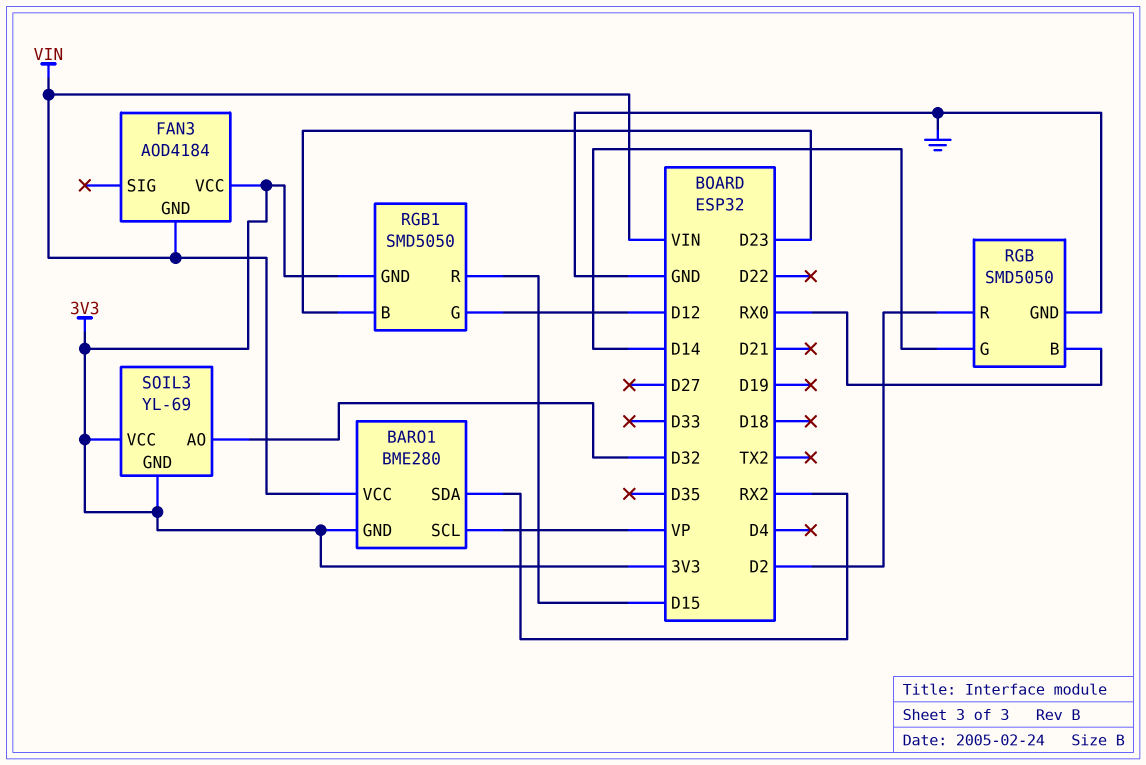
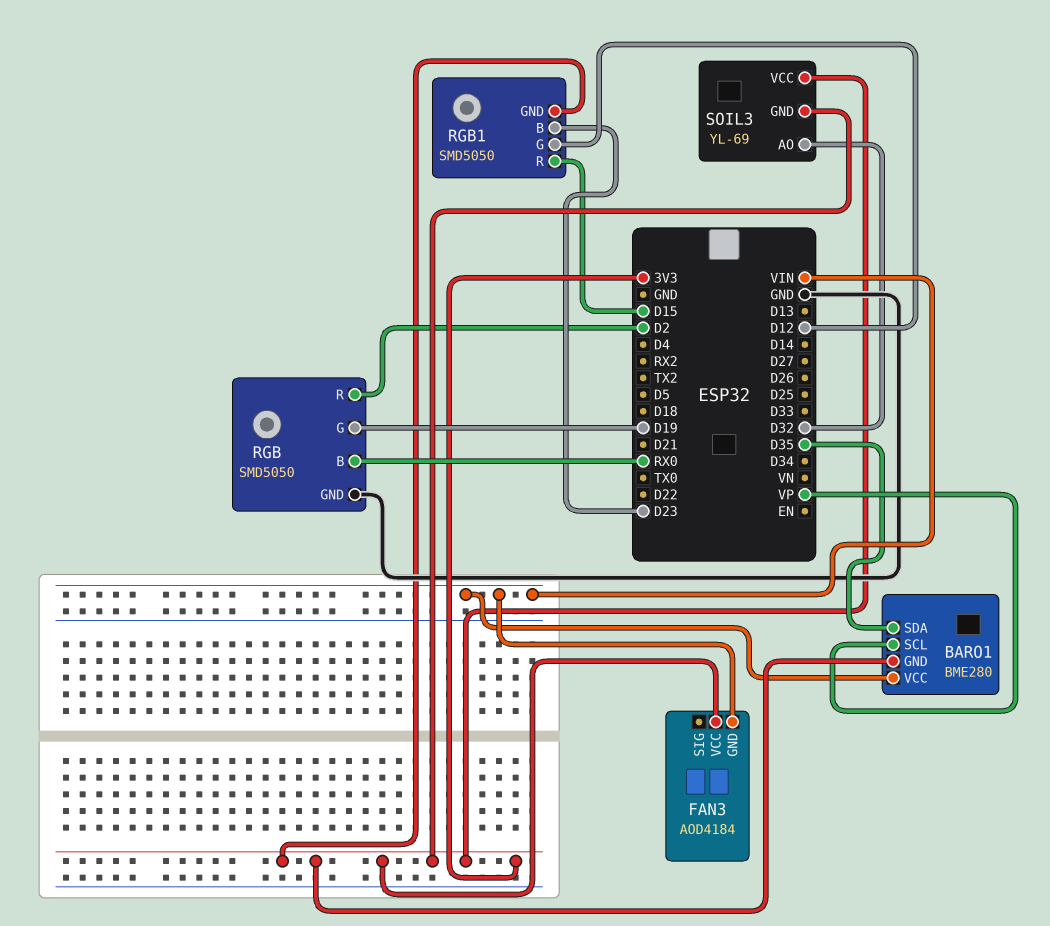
BARO1 pin SDA: RX2 -> D35
RGB pin G: D14 -> D19

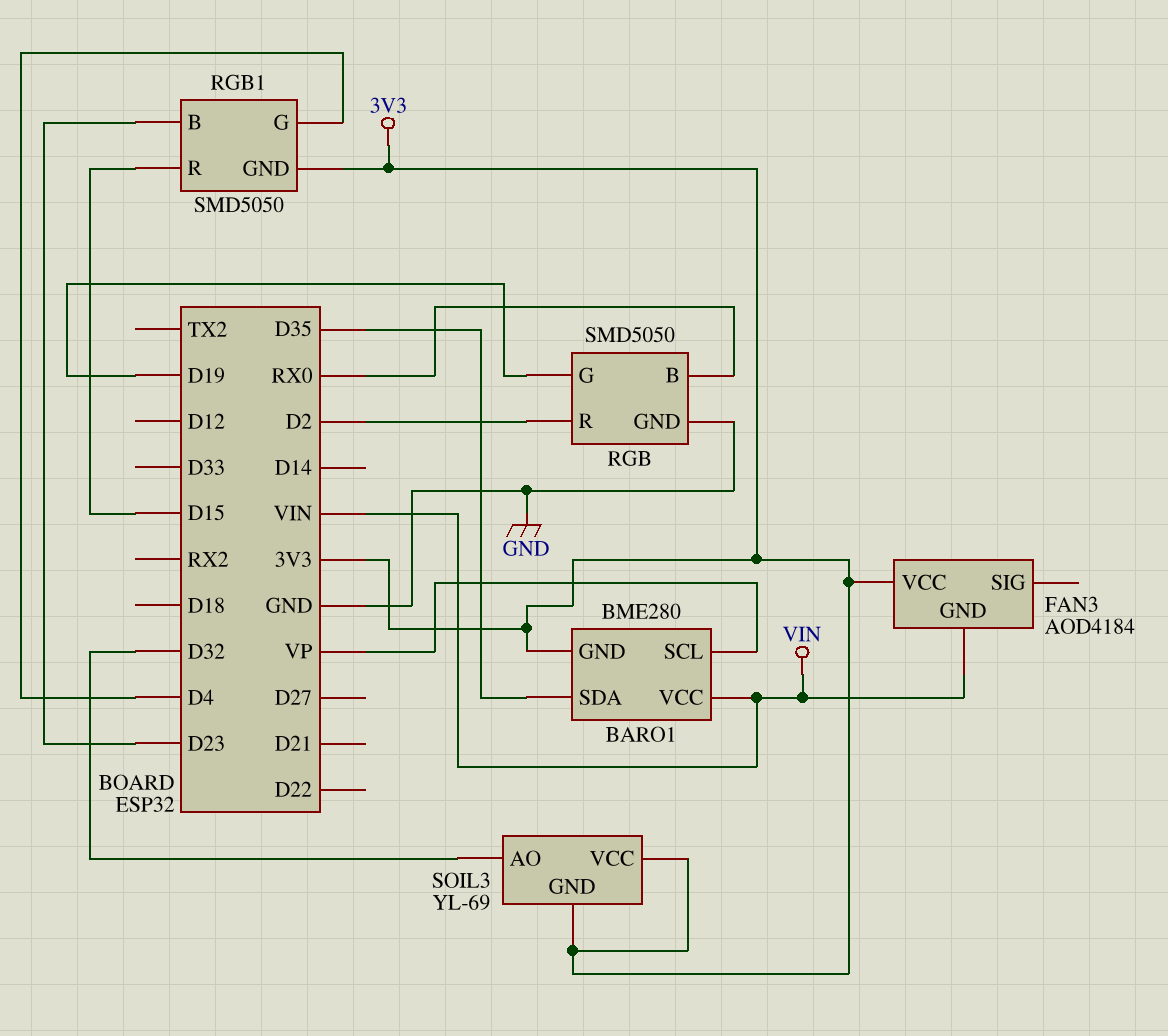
RGB1 pin G: D12 -> D4

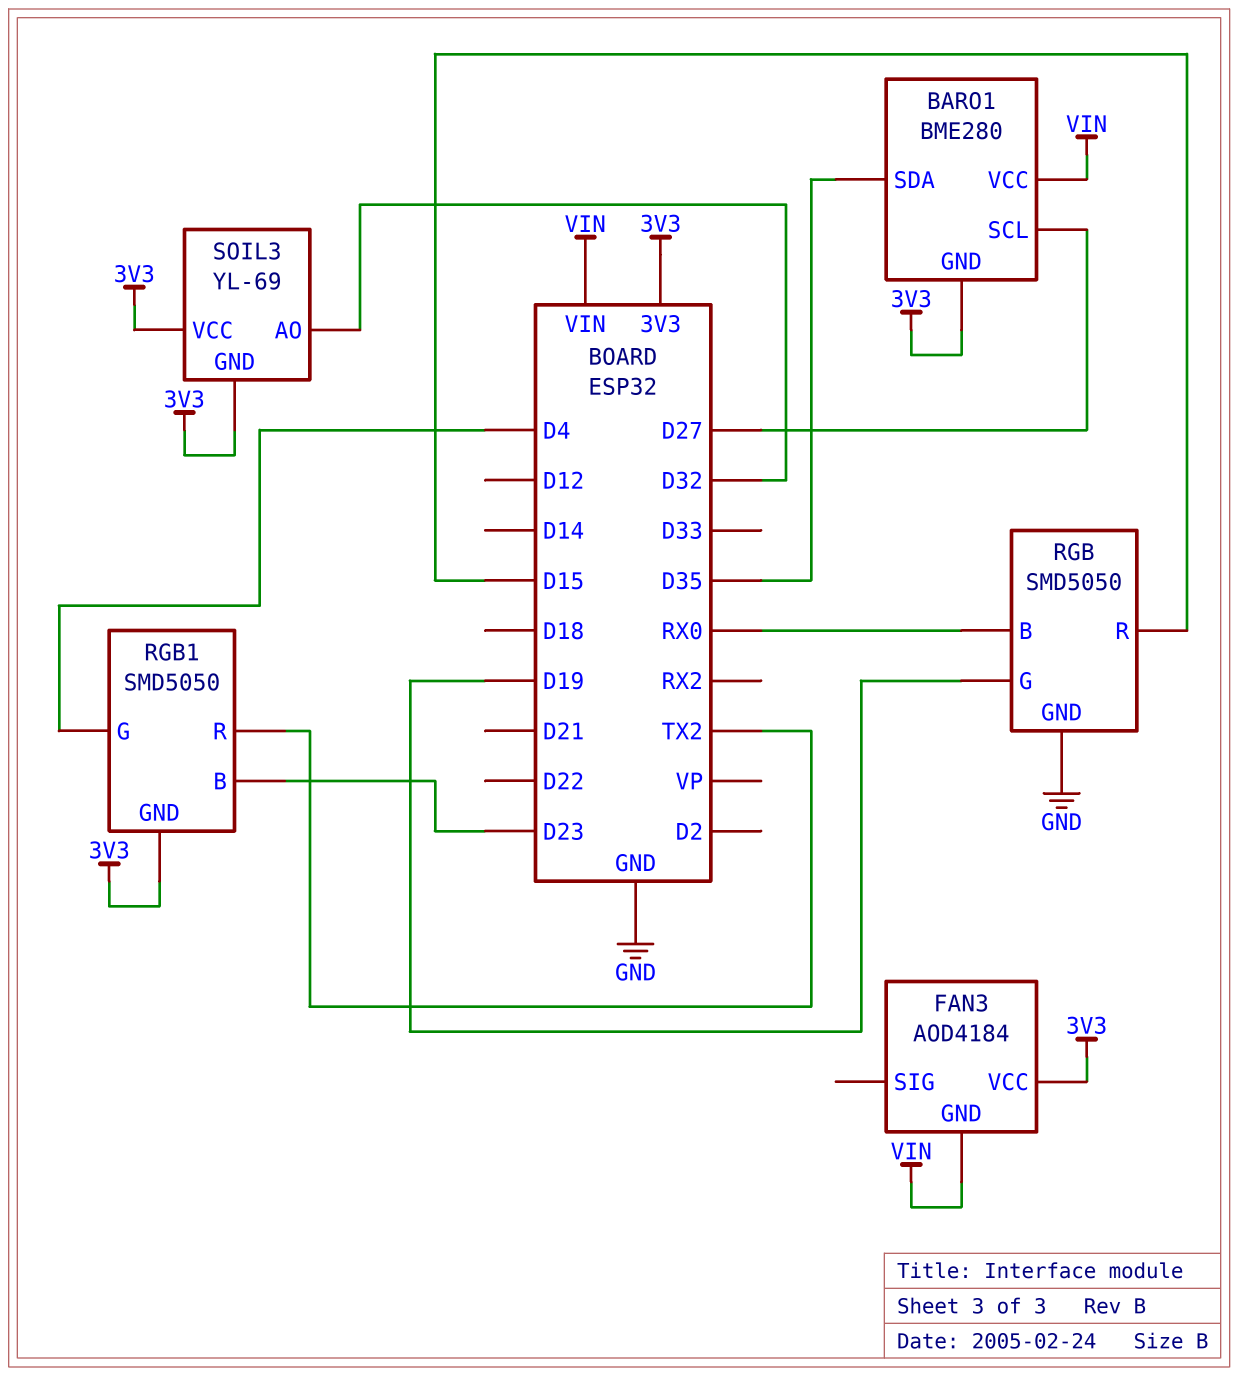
BARO1 pin SCL: VP -> D27
RGB pin R: D2 -> D15
RGB1 pin R: D15 -> TX2

